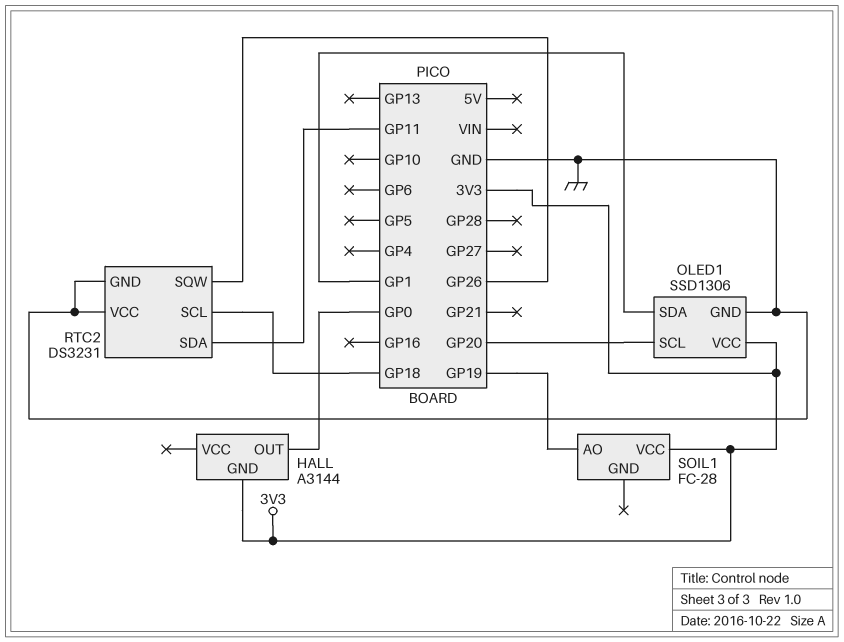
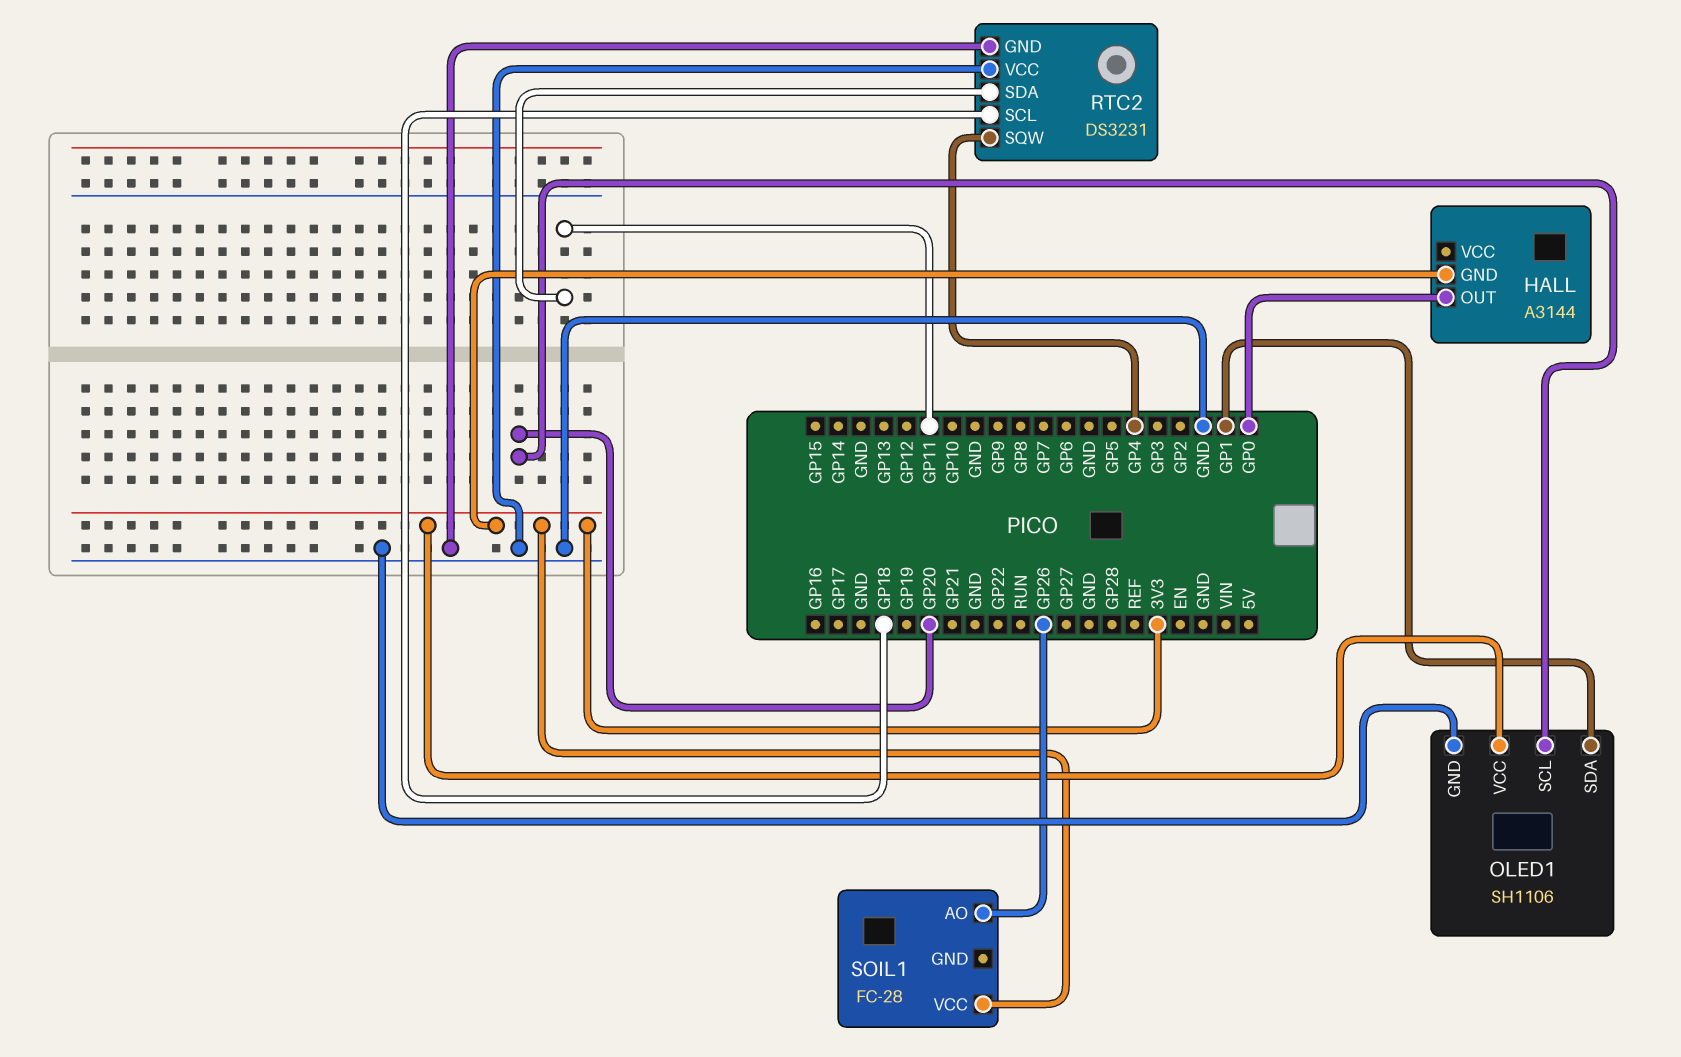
OLED1: SSD1306 -> SH1106
RTC2 pin SQW: GP26 -> GP4
SOIL1 pin AO: GP19 -> GP26

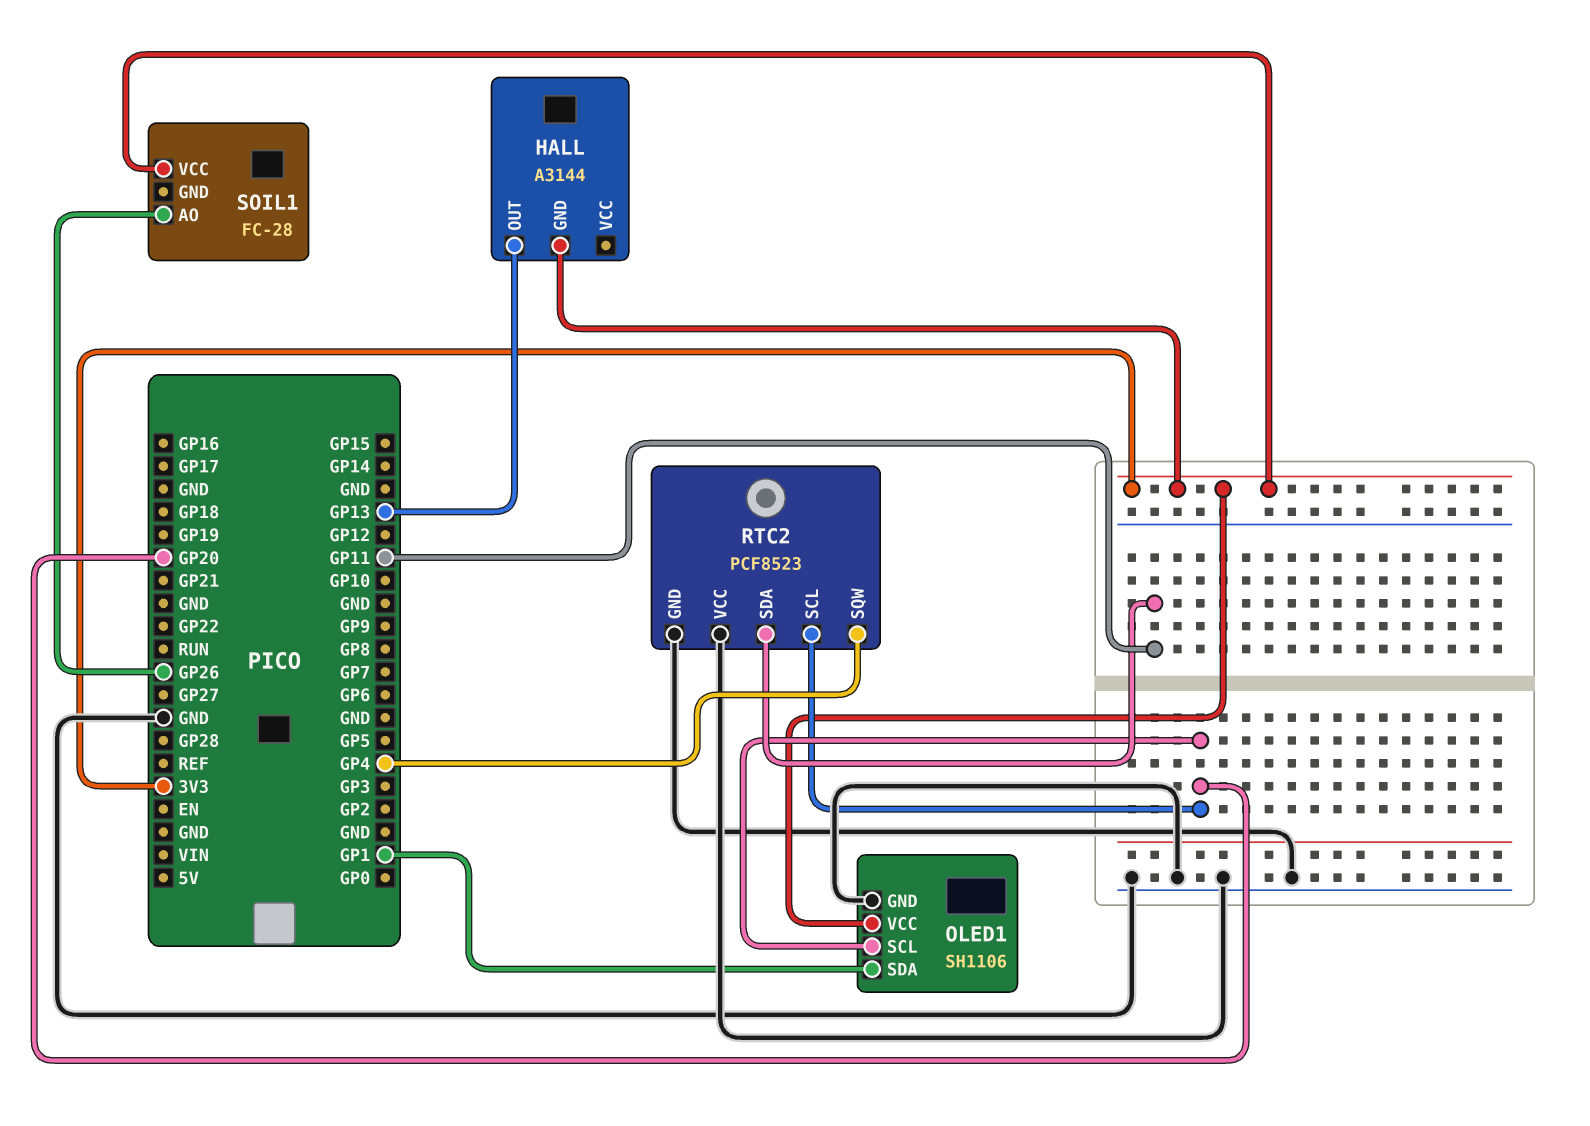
HALL pin OUT: GP0 -> GP13
RTC2: DS3231 -> PCF8523
RTC2 pin SCL: GP18 -> GP20

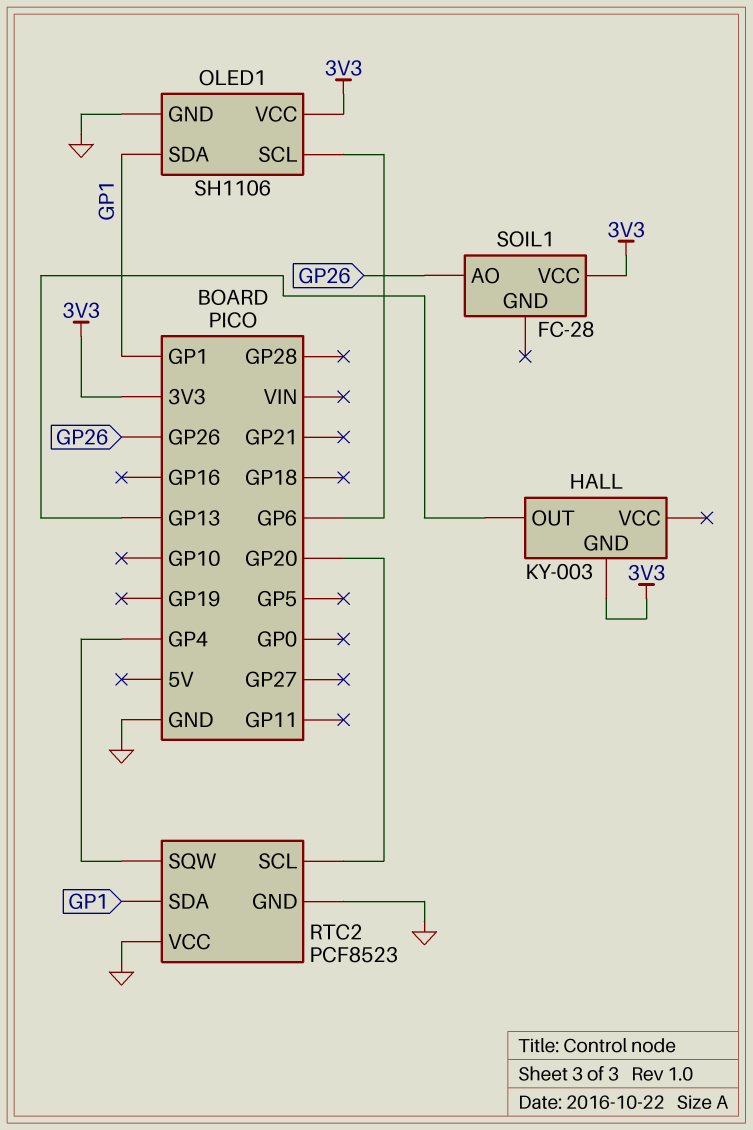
HALL: A3144 -> KY-003
OLED1 pin SCL: GP20 -> GP6
RTC2 pin SDA: GP11 -> GP1

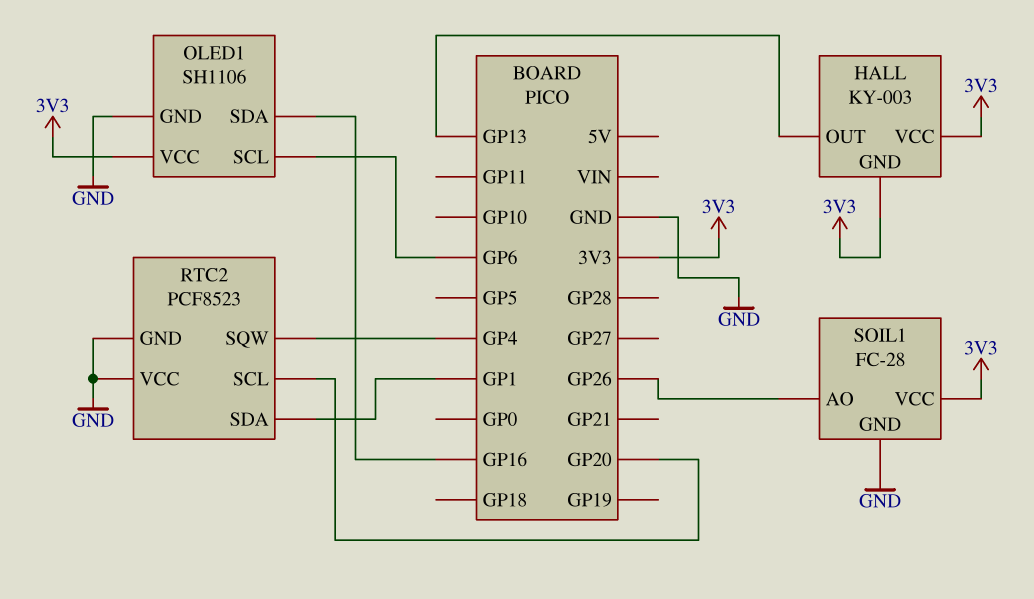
HALL pin VCC: none -> 3V3
OLED1 pin SDA: GP1 -> GP16
SOIL1 pin GND: none -> GND

